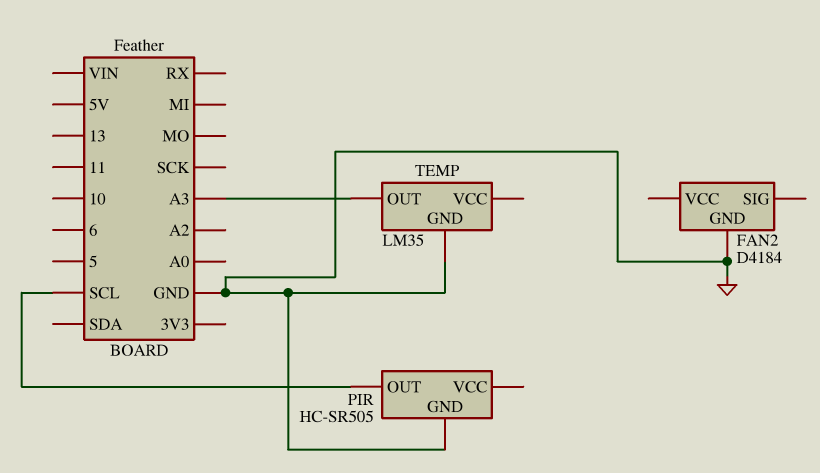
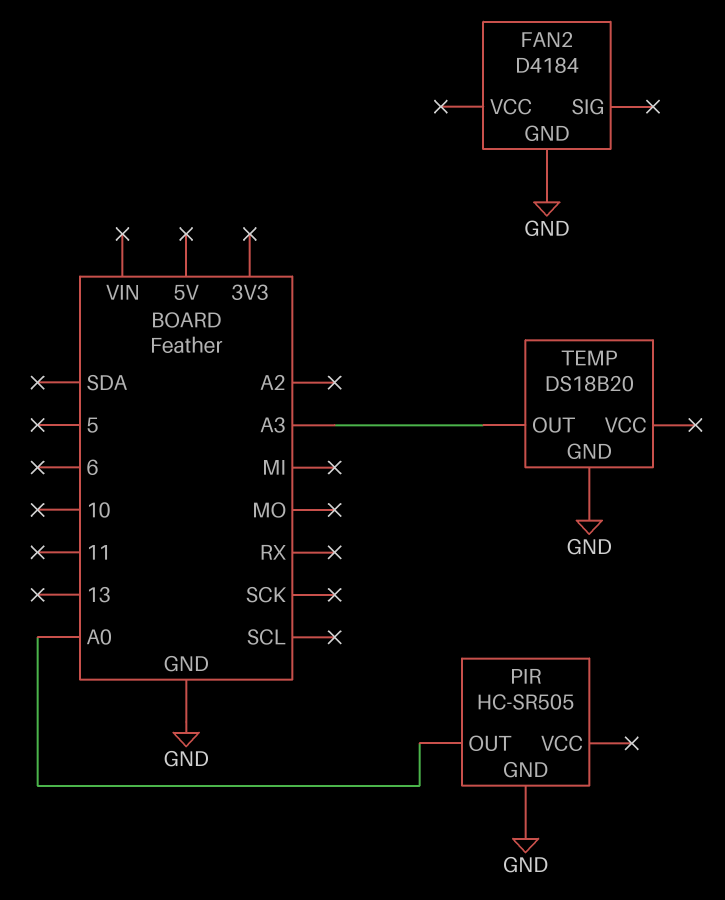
PIR pin OUT: SCL -> A0
TEMP: LM35 -> DS18B20

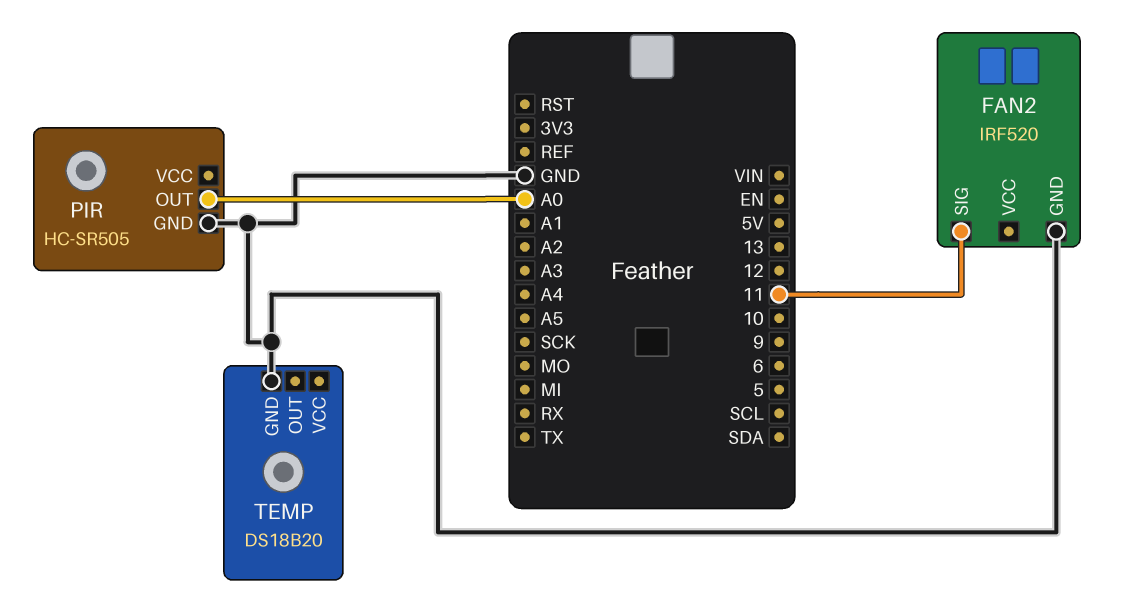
FAN2: D4184 -> IRF520
FAN2 pin SIG: none -> 11
TEMP pin OUT: A3 -> none

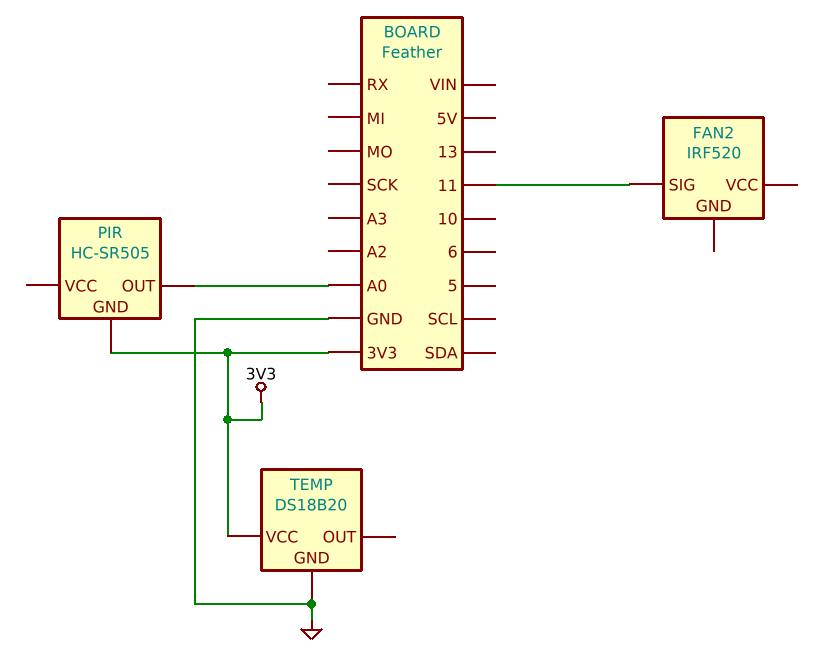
FAN2 pin GND: GND -> none
PIR pin GND: GND -> 3V3
TEMP pin VCC: none -> 3V3

